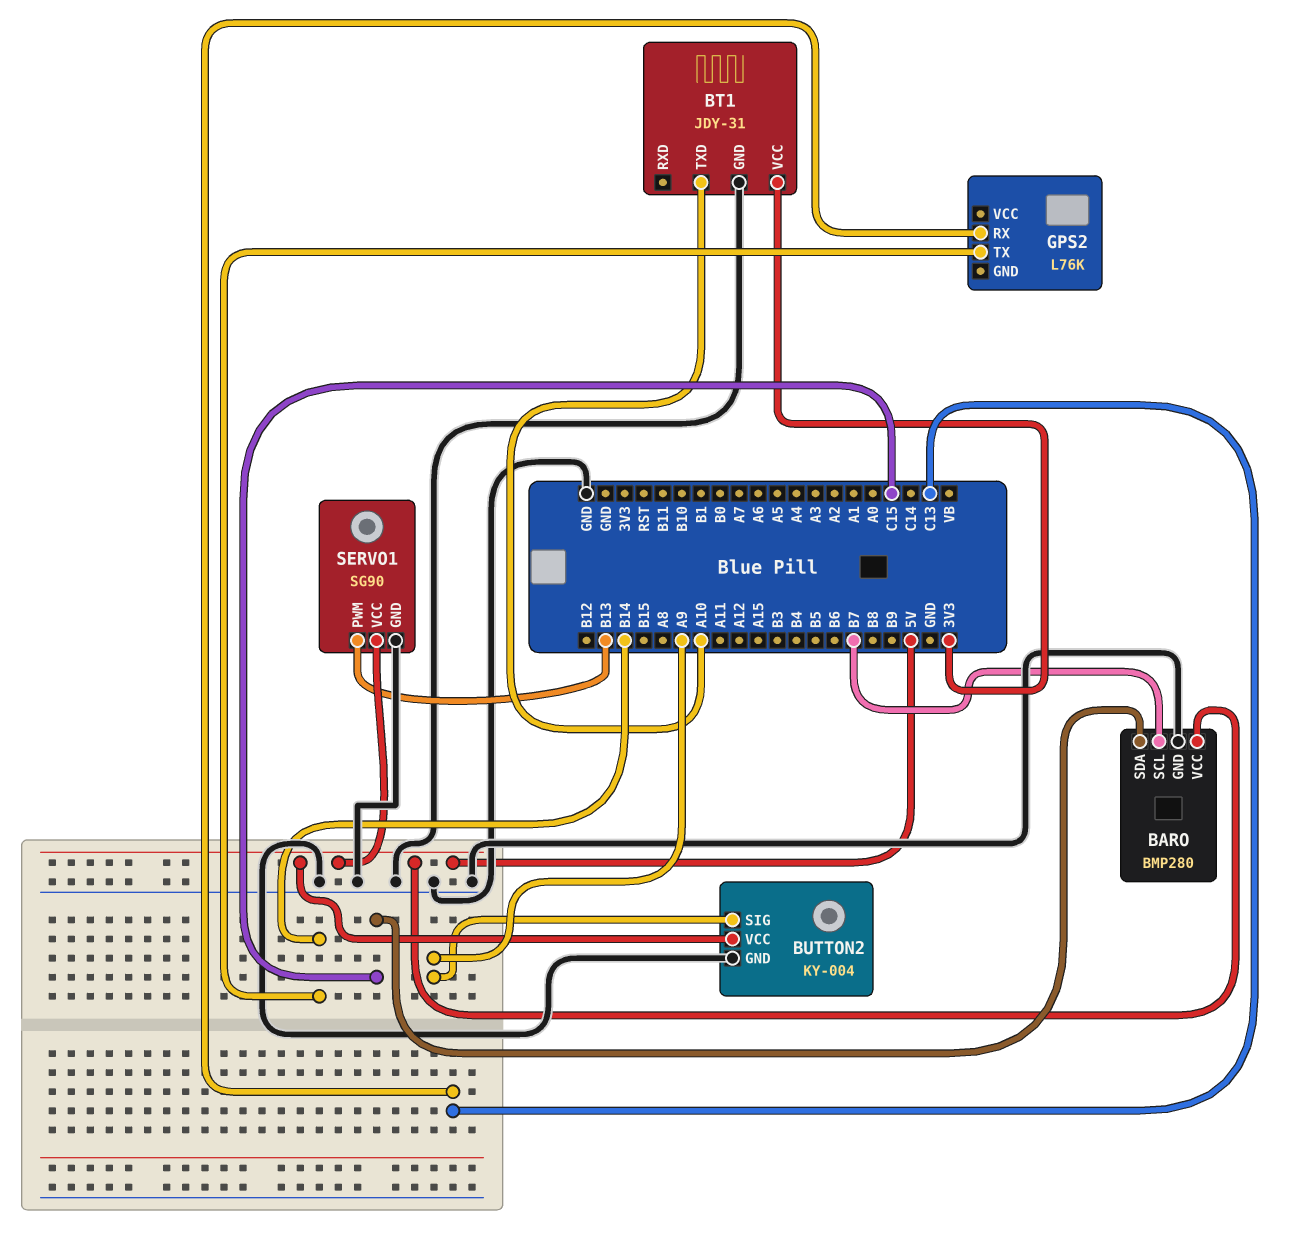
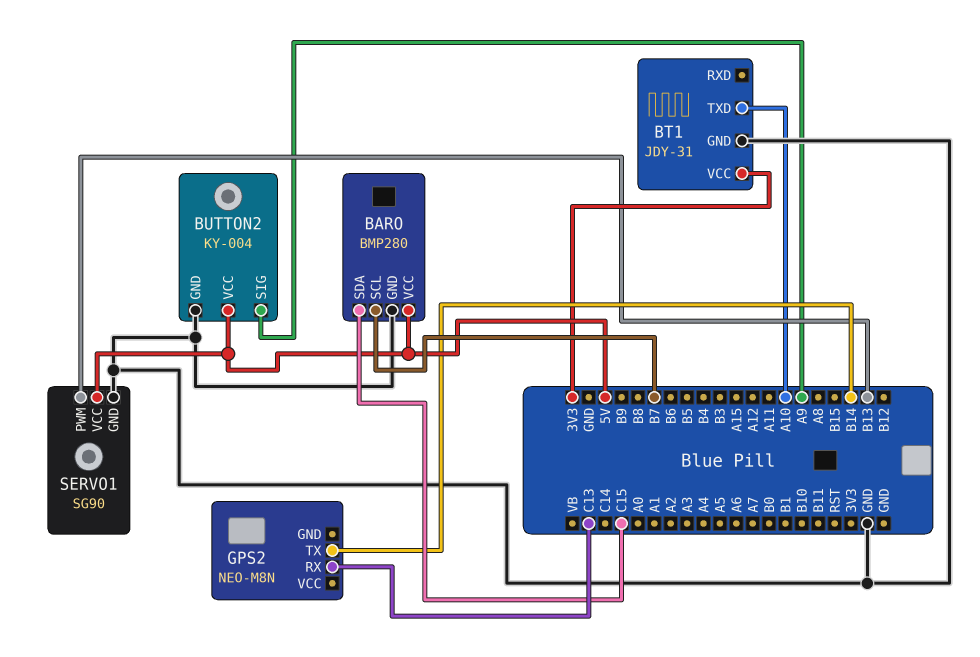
GPS2: L76K -> NEO-M8N

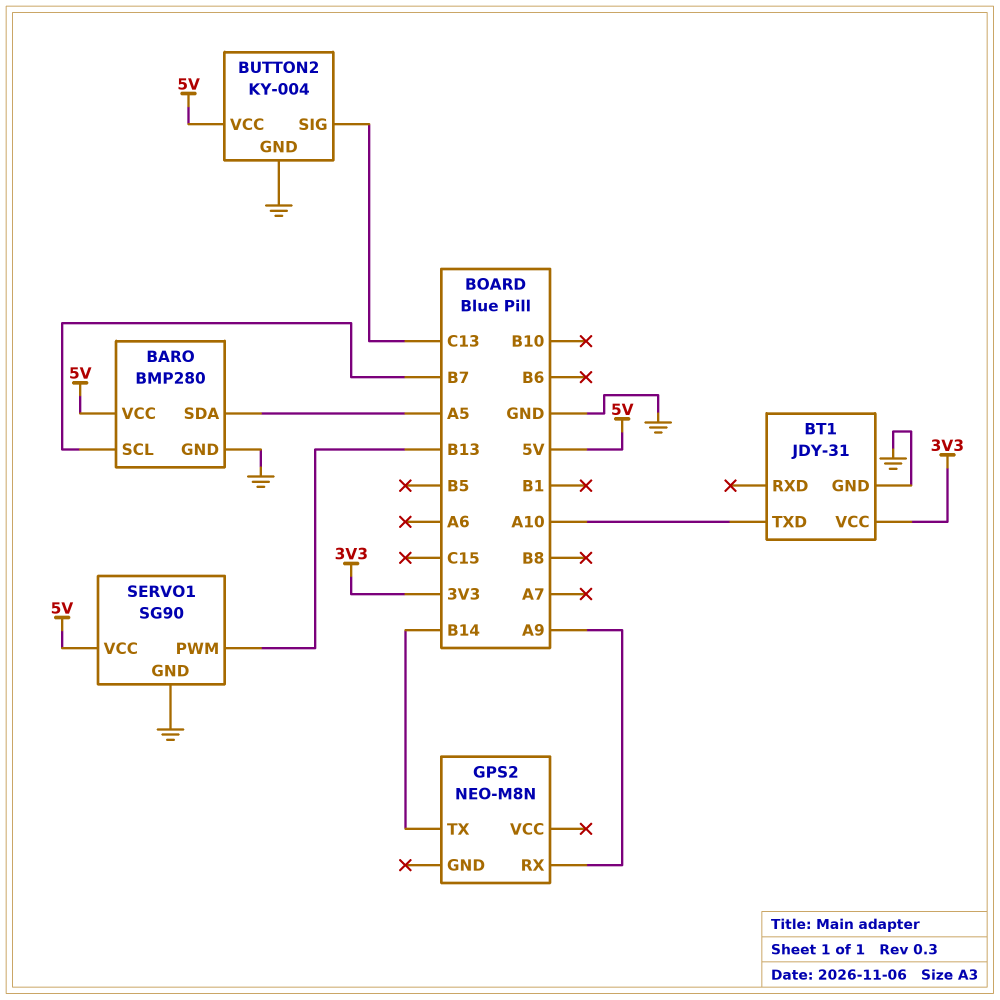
BARO pin SDA: C15 -> A5
BUTTON2 pin SIG: A9 -> C13
GPS2 pin RX: C13 -> A9

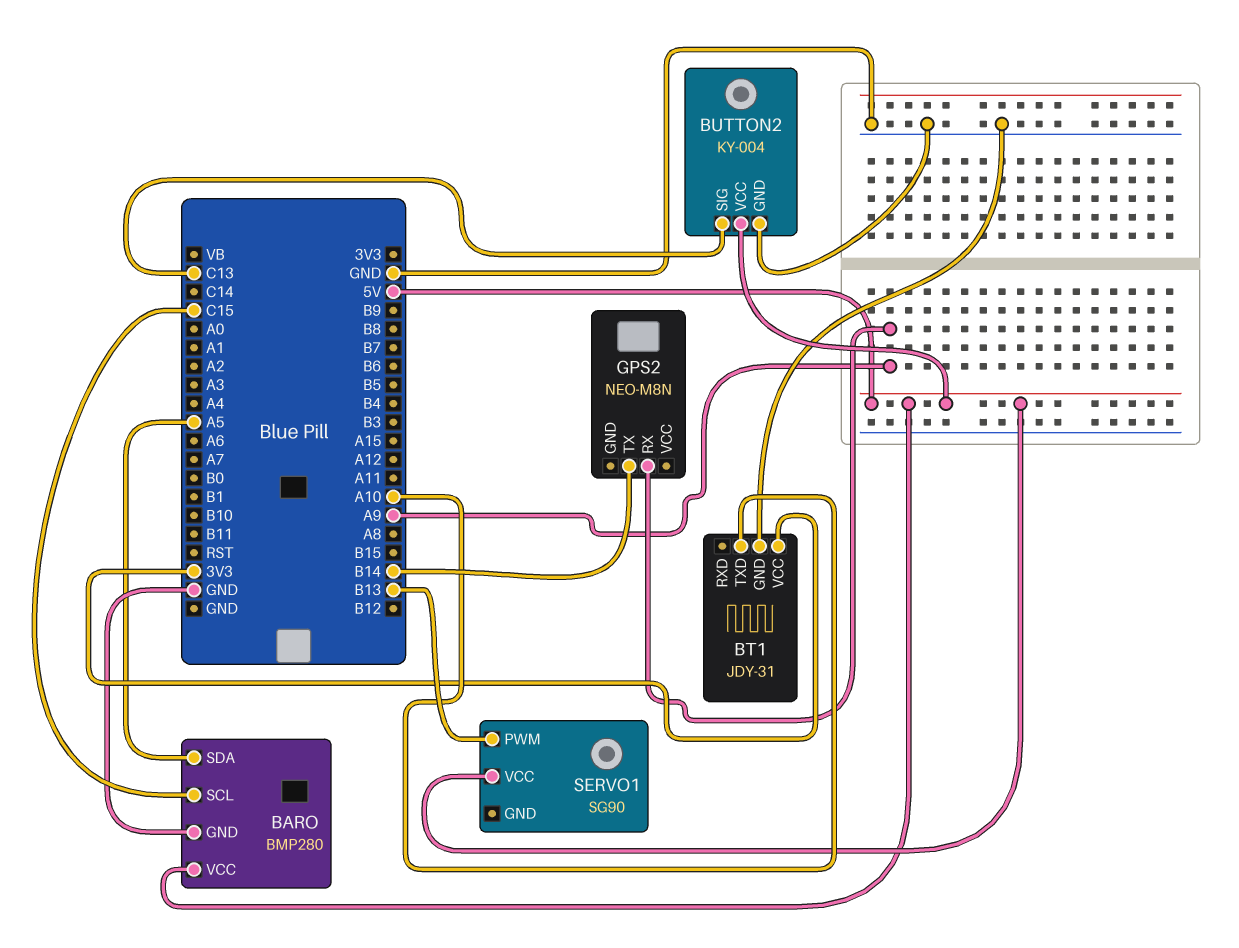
BARO pin SCL: B7 -> C15
SERVO1 pin GND: GND -> none

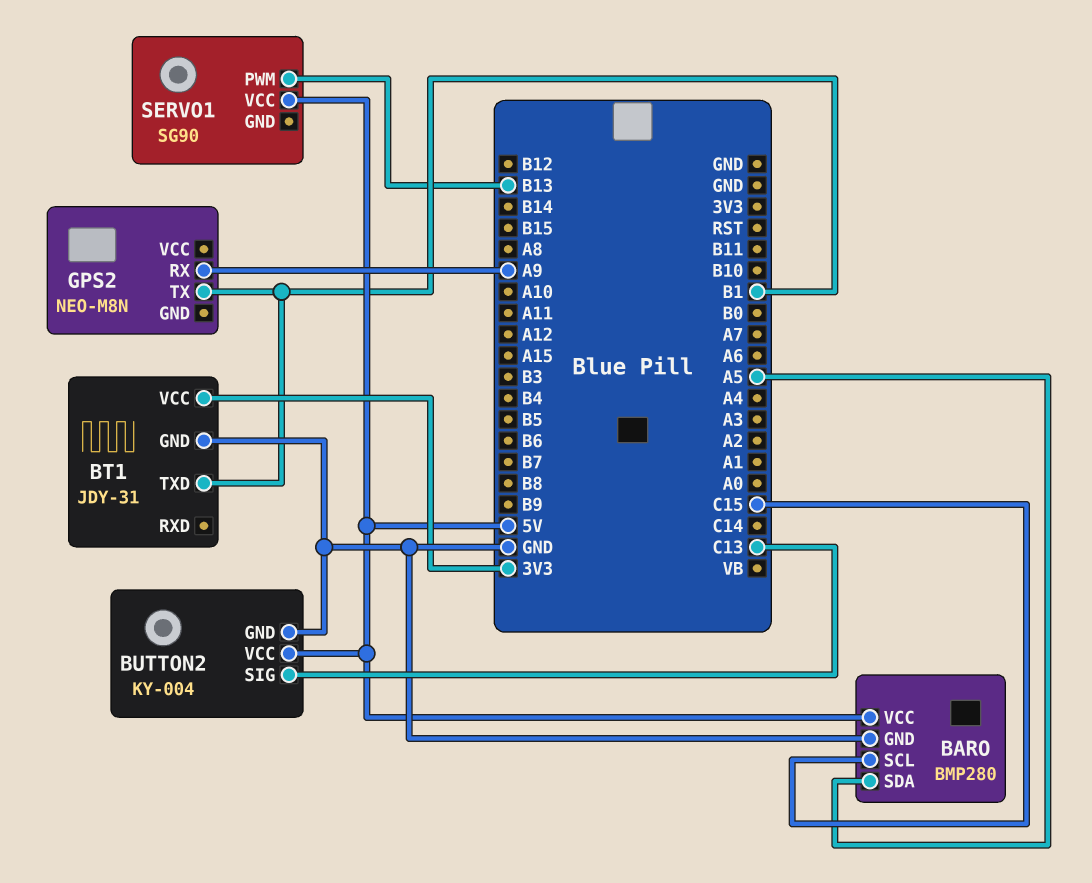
BT1 pin TXD: A10 -> B1
GPS2 pin TX: B14 -> B1

